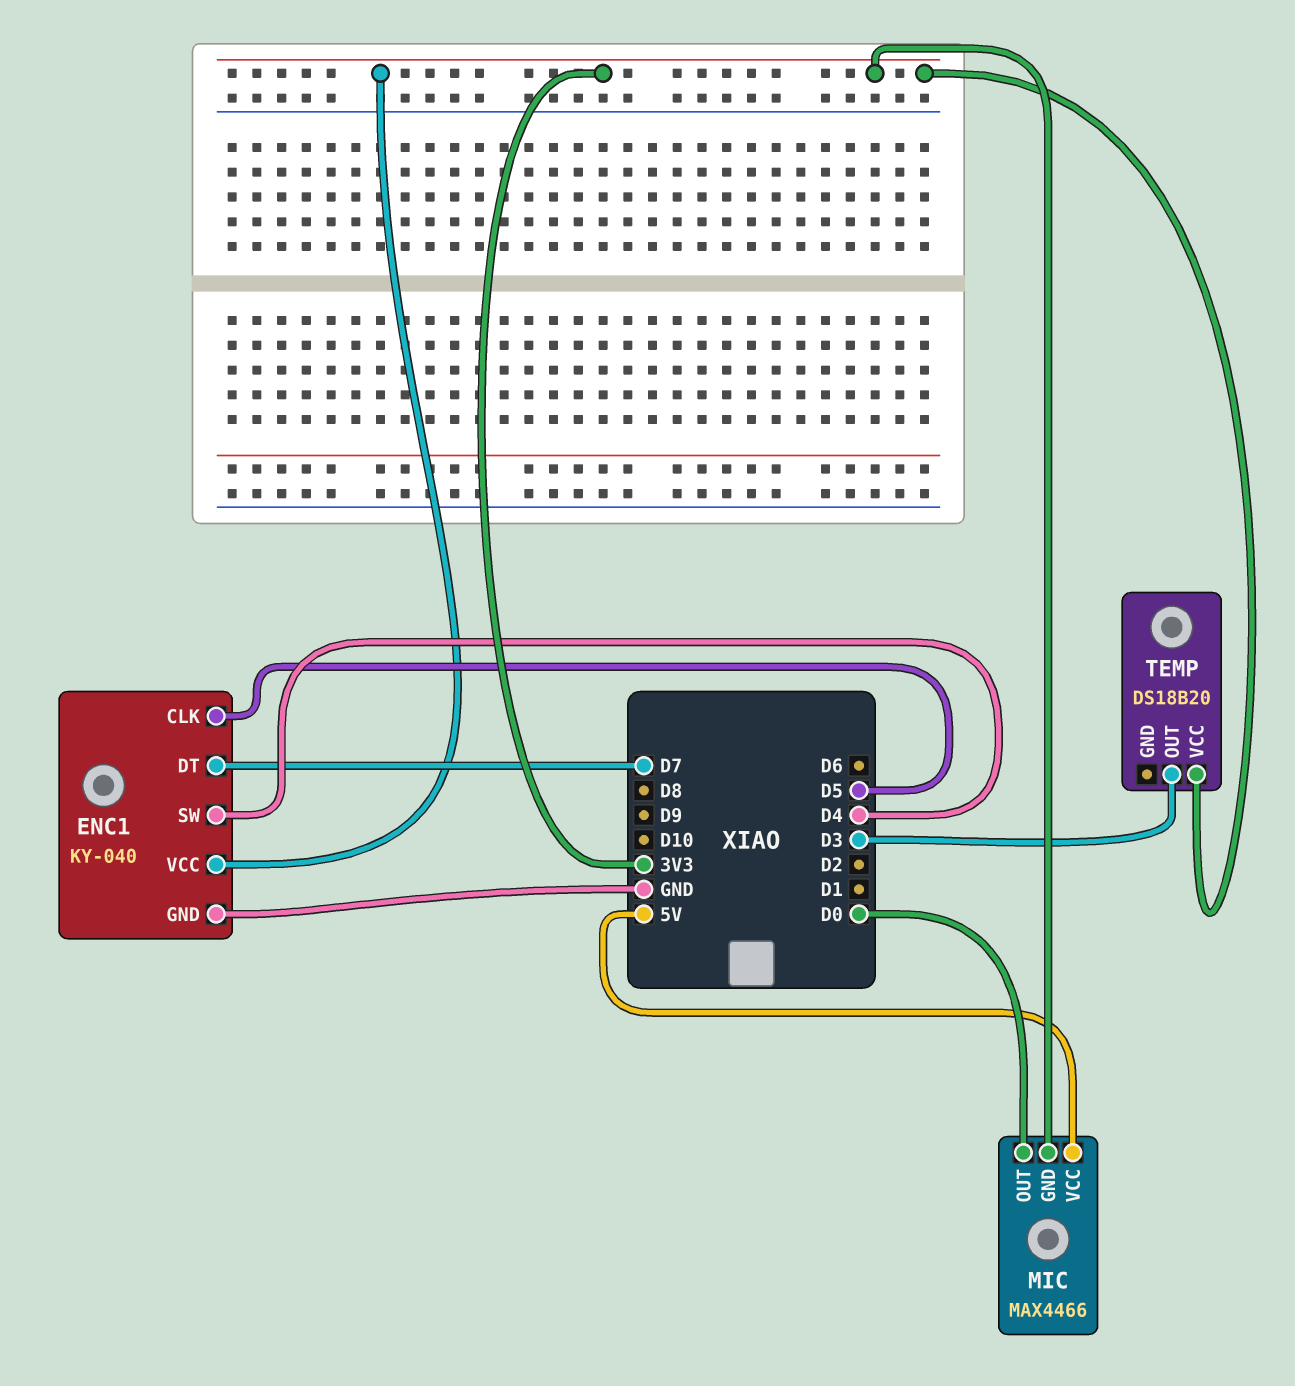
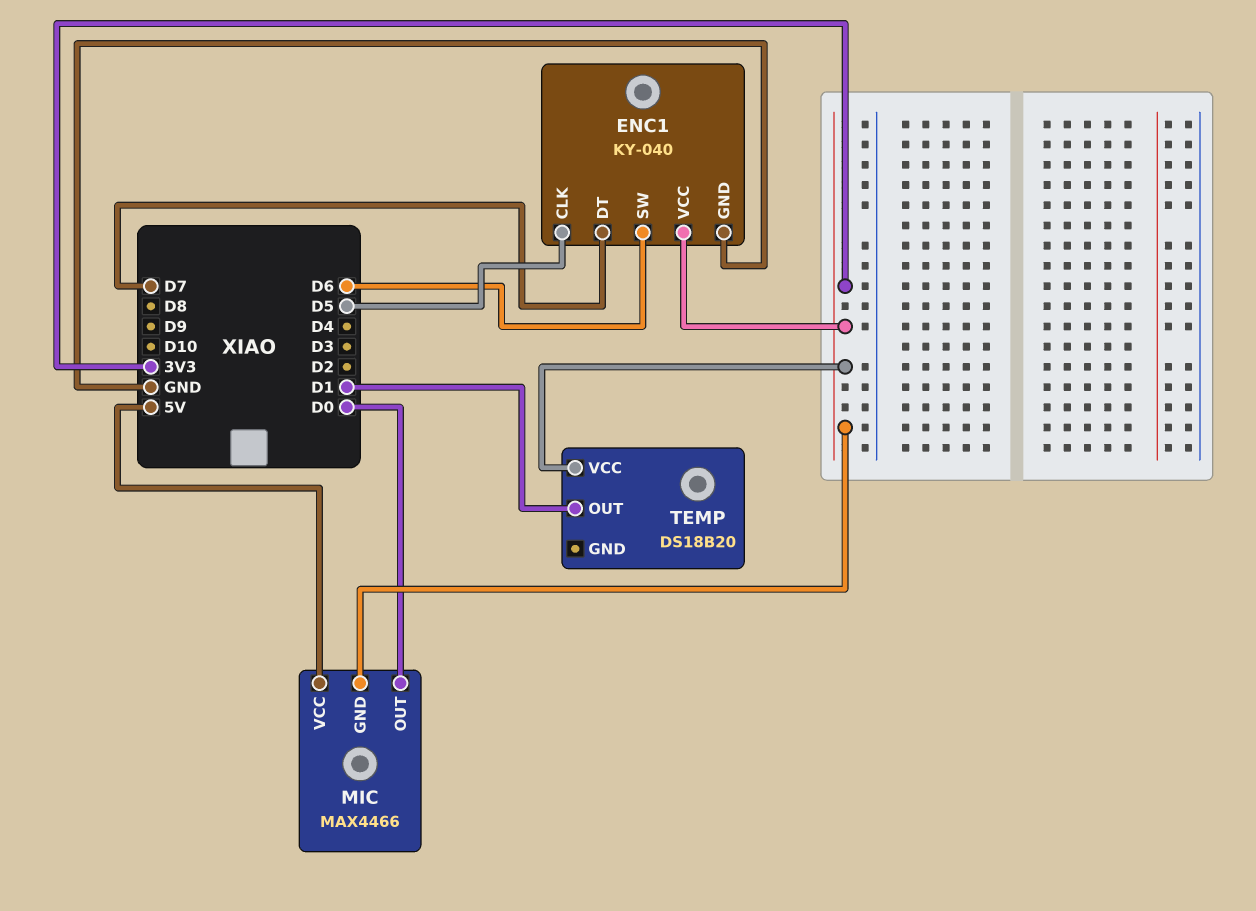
ENC1 pin SW: D4 -> D6
TEMP pin OUT: D3 -> D1

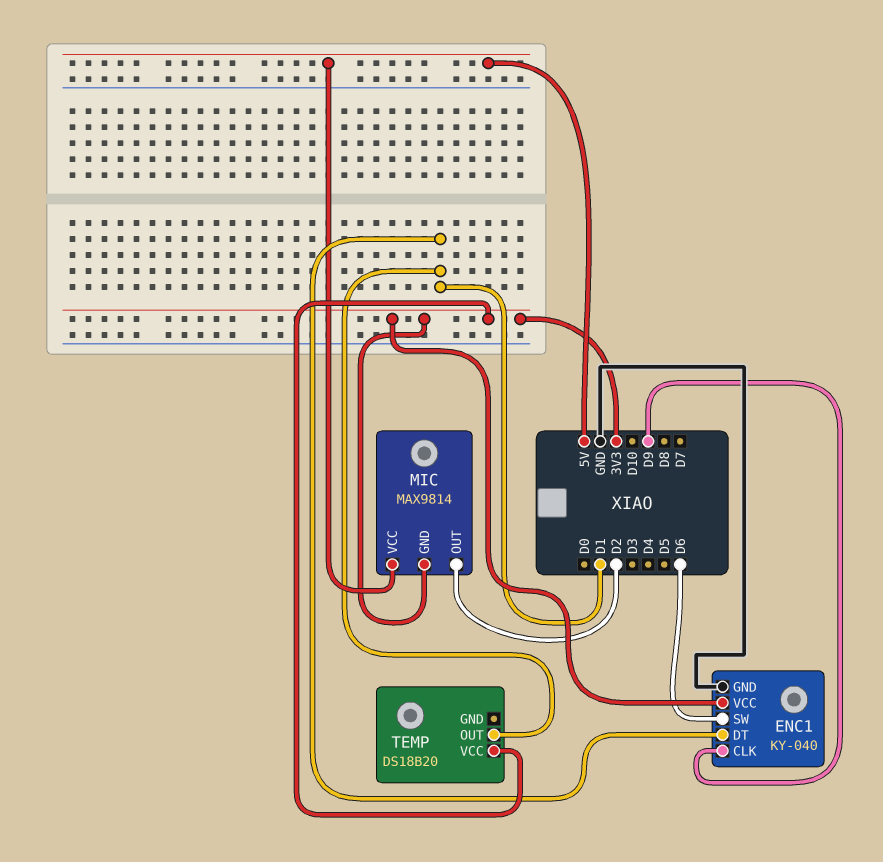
ENC1 pin CLK: D5 -> D9
ENC1 pin DT: D7 -> D1
MIC: MAX4466 -> MAX9814
MIC pin OUT: D0 -> D2

